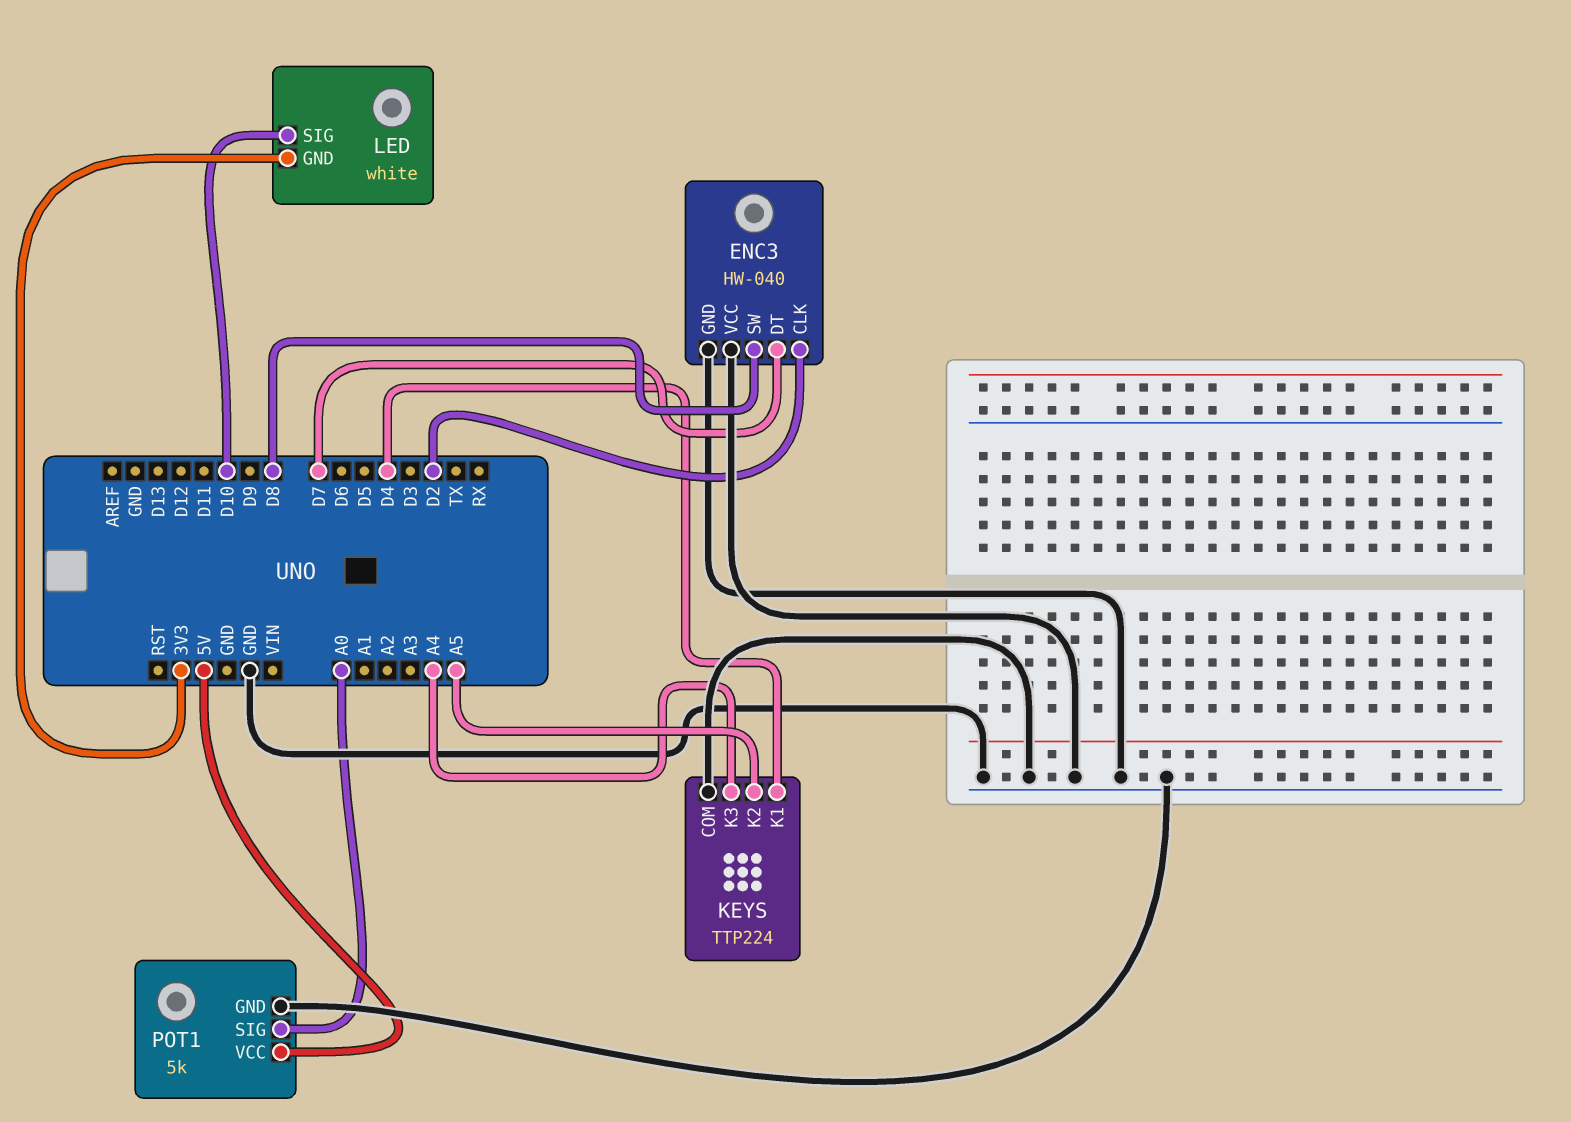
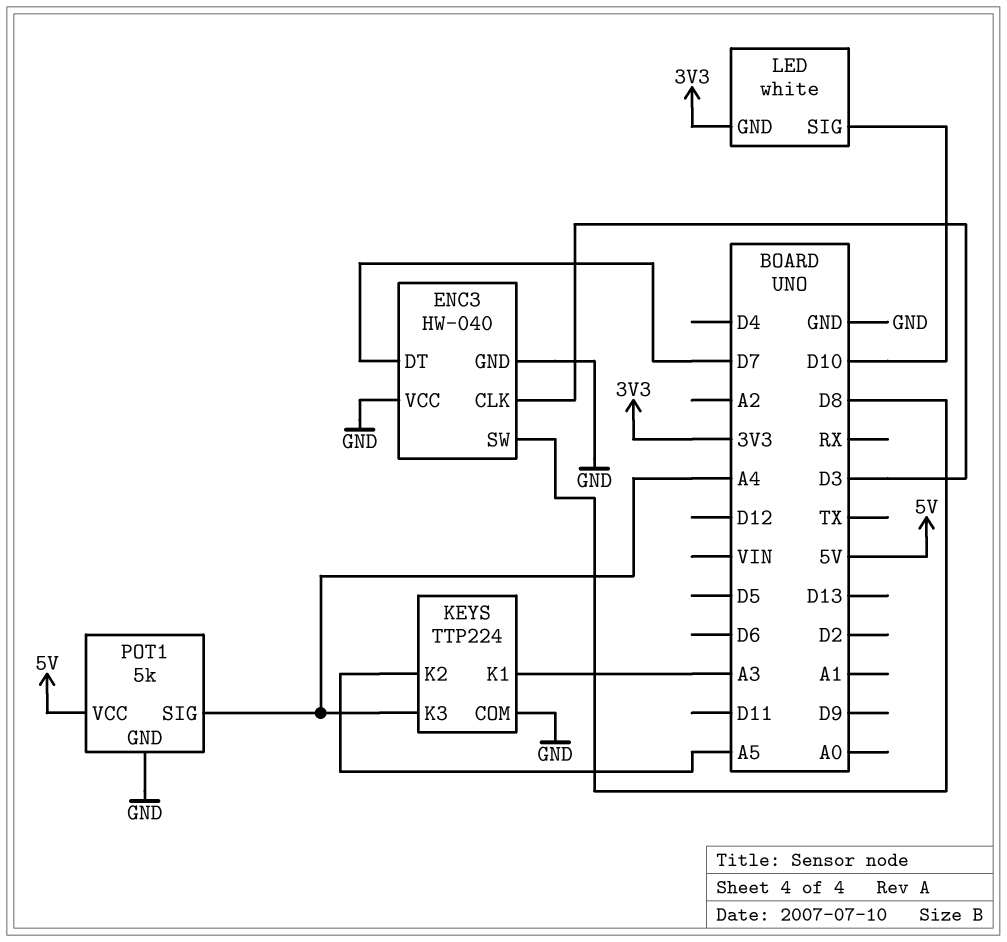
ENC3 pin CLK: D2 -> D3
KEYS pin K1: D4 -> A3
POT1 pin SIG: A0 -> A4

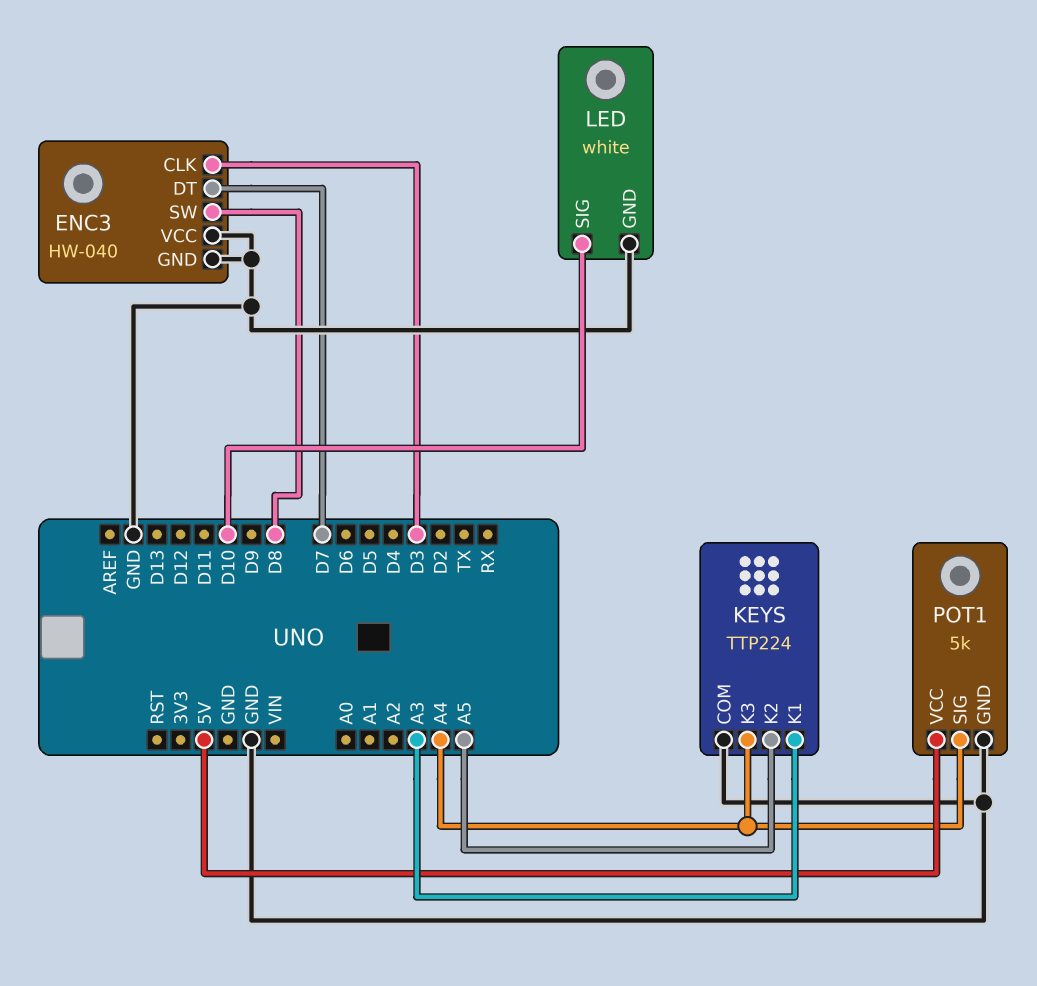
LED pin GND: 3V3 -> GND

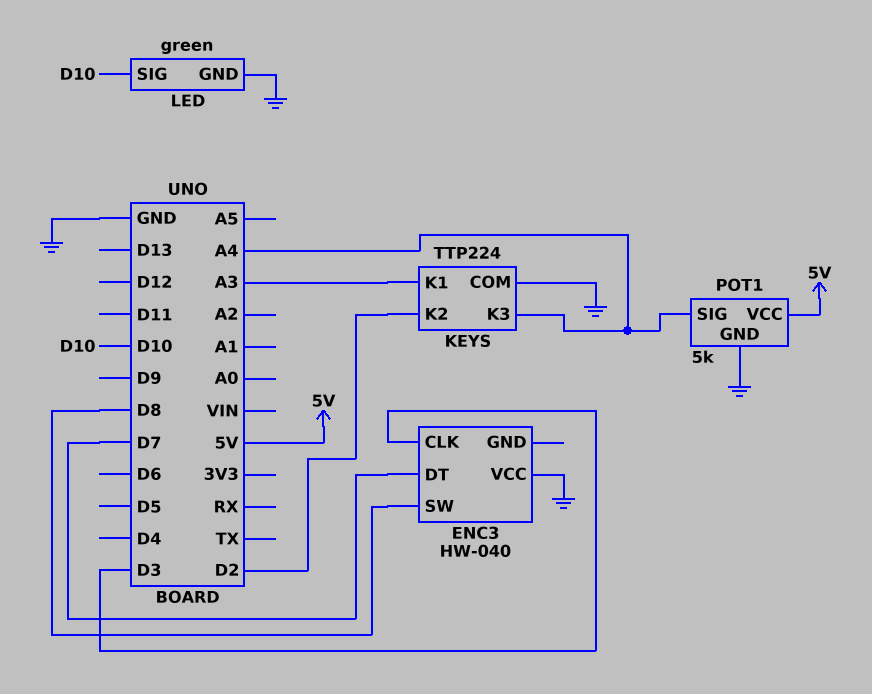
ENC3 pin GND: GND -> none
KEYS pin K2: A5 -> D2
LED: white -> green

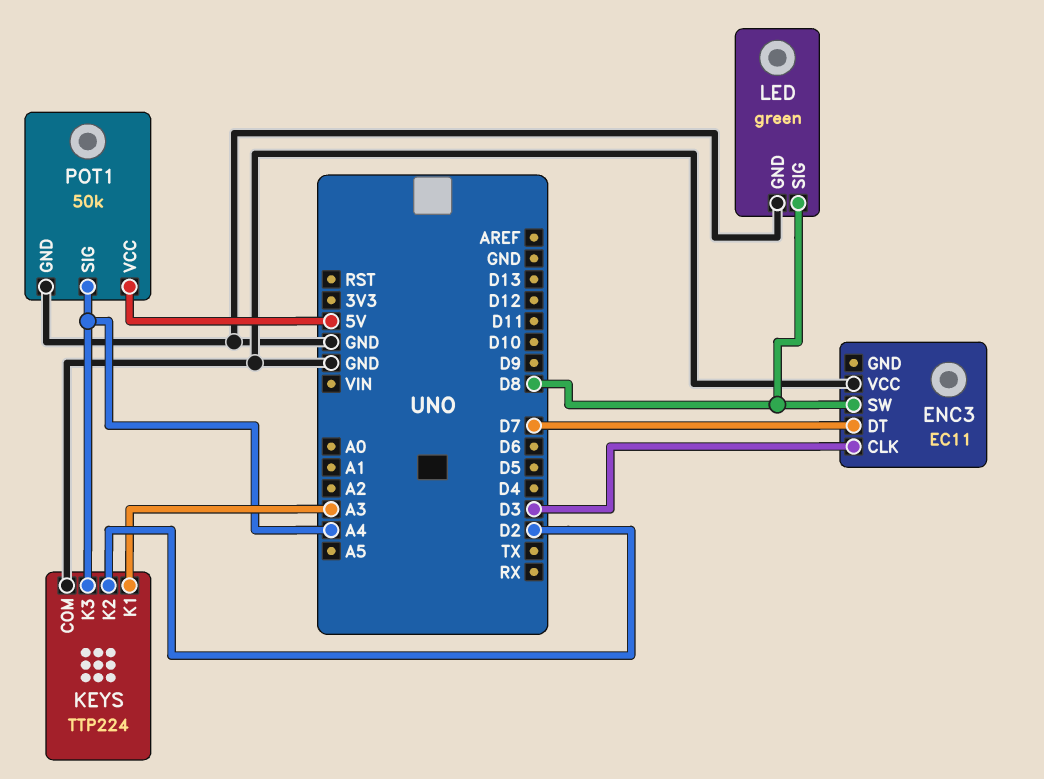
ENC3: HW-040 -> EC11
LED pin SIG: D10 -> D8
POT1: 5k -> 50k

